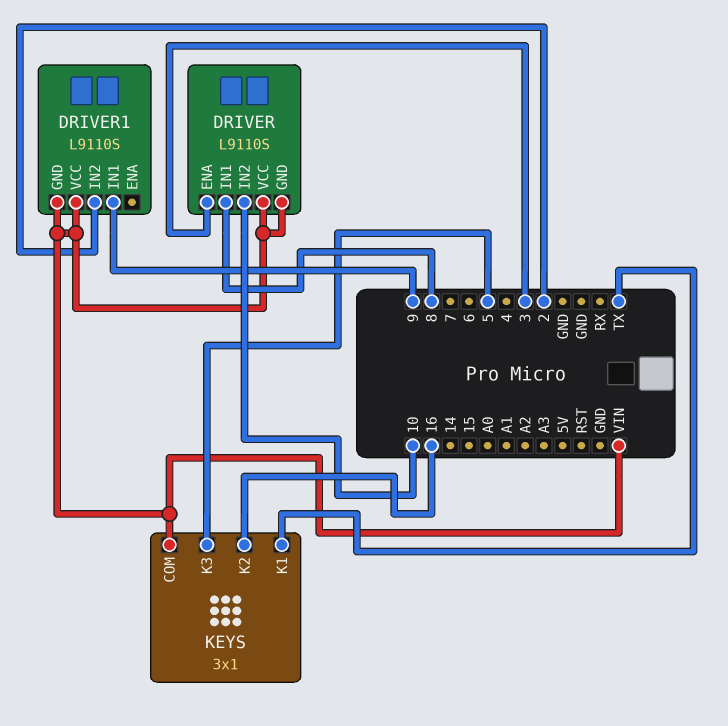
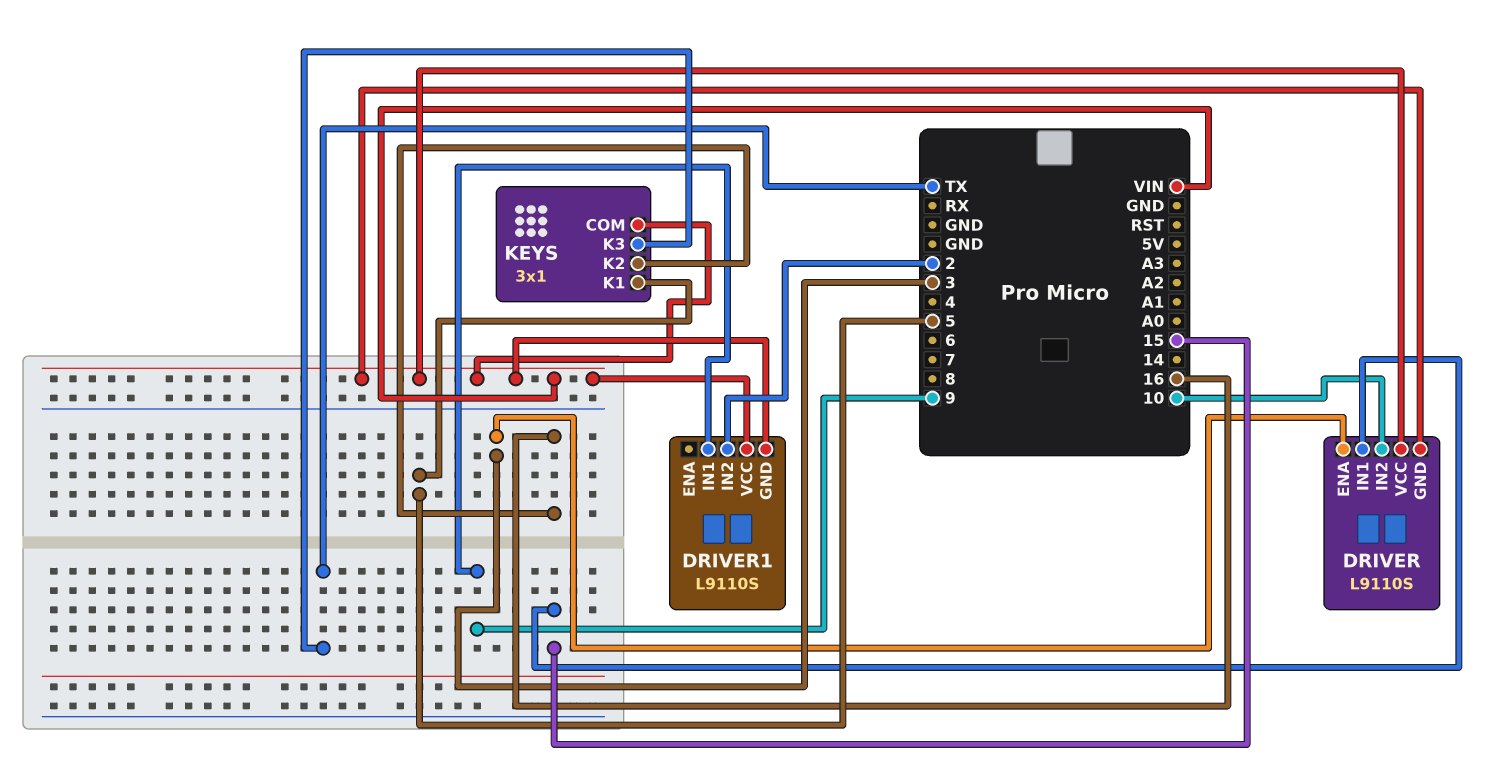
DRIVER pin IN1: 8 -> 15
KEYS pin K1: TX -> 5
KEYS pin K3: 5 -> TX

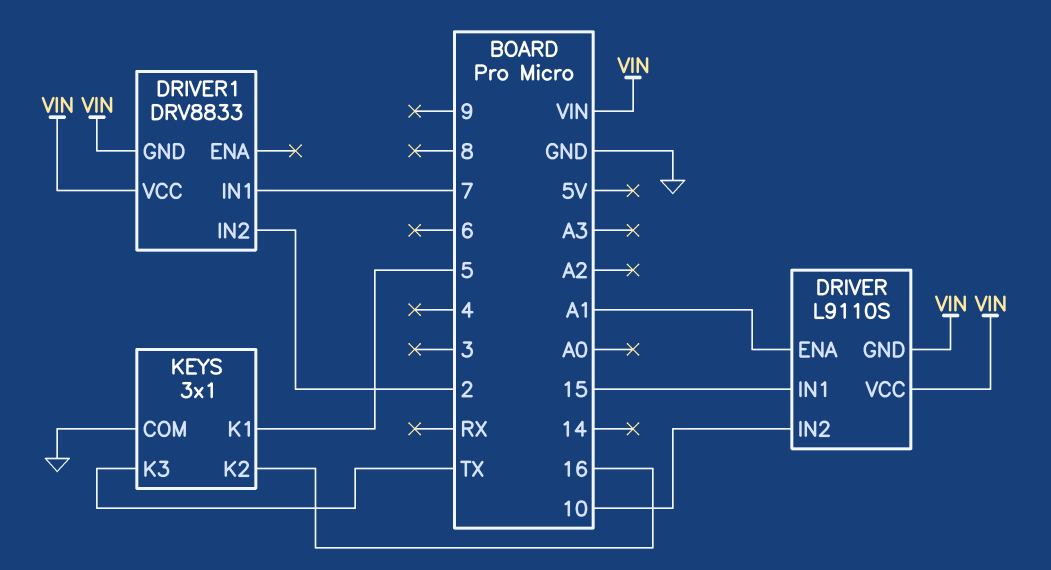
DRIVER pin ENA: 3 -> A1
DRIVER1: L9110S -> DRV8833
DRIVER1 pin IN1: 9 -> 7
KEYS pin COM: VIN -> GND

